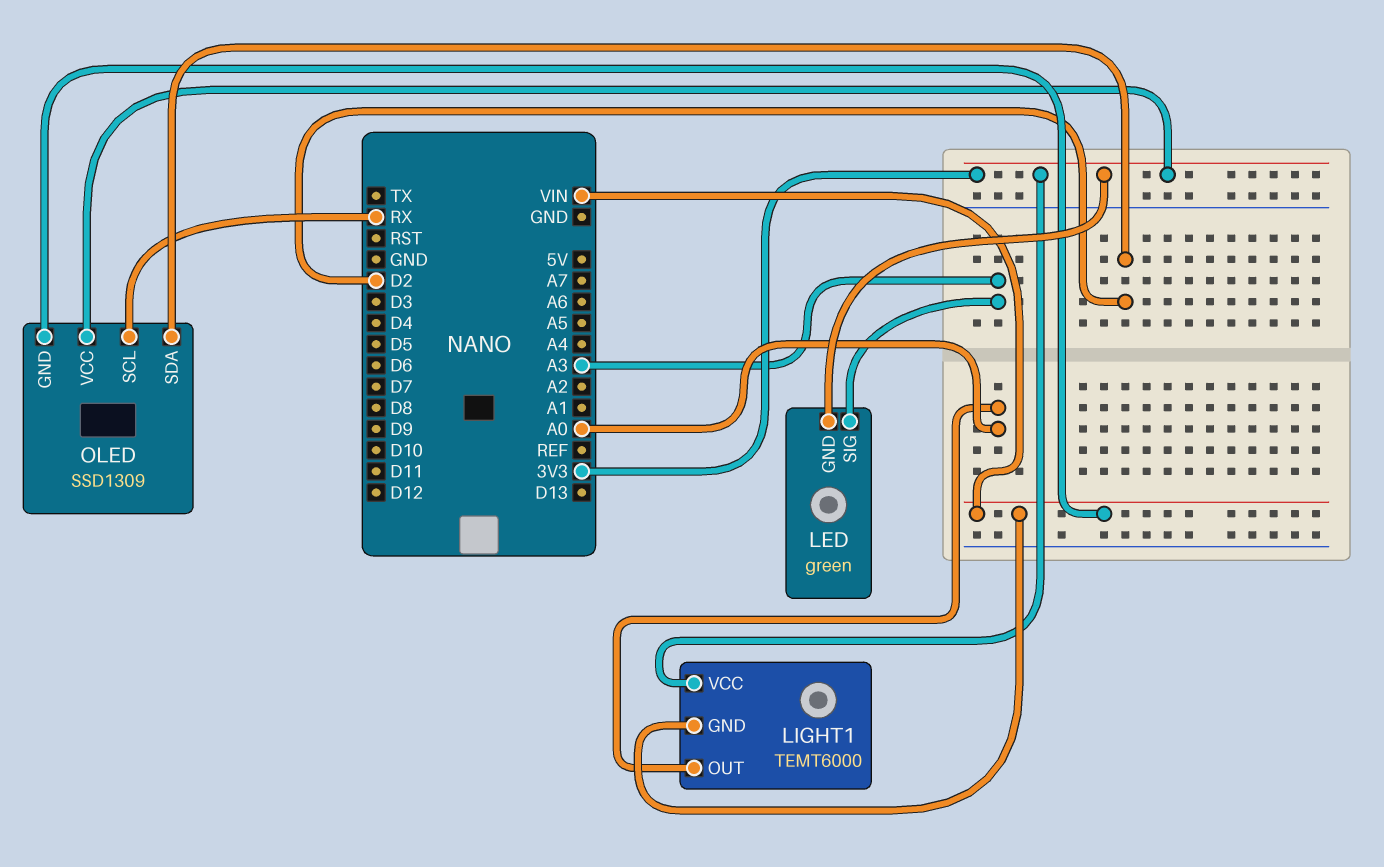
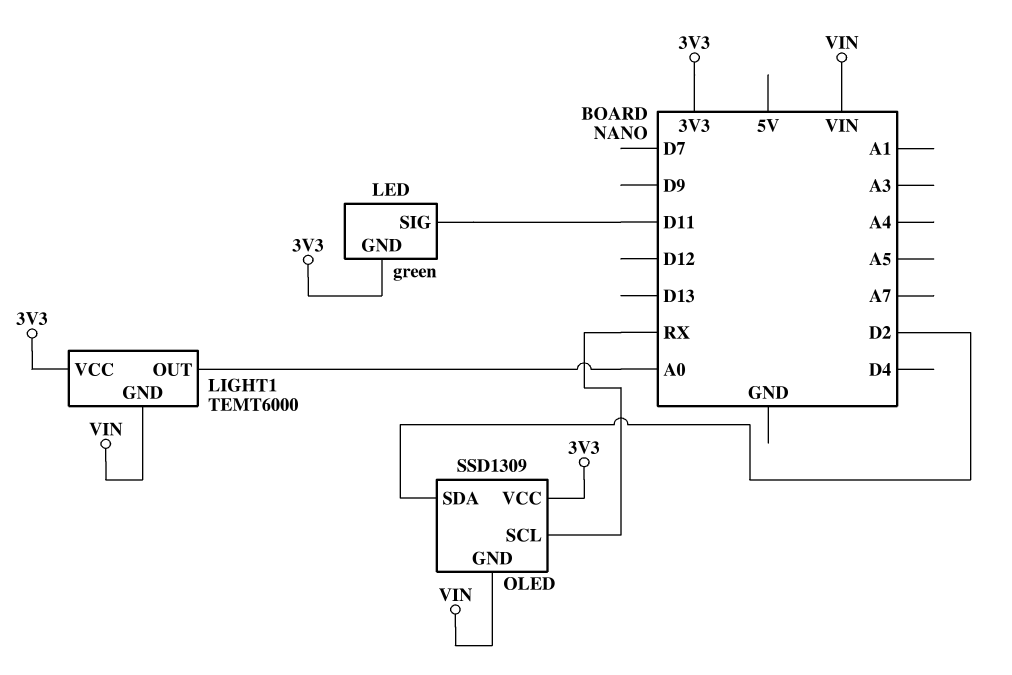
LED pin SIG: A3 -> D11

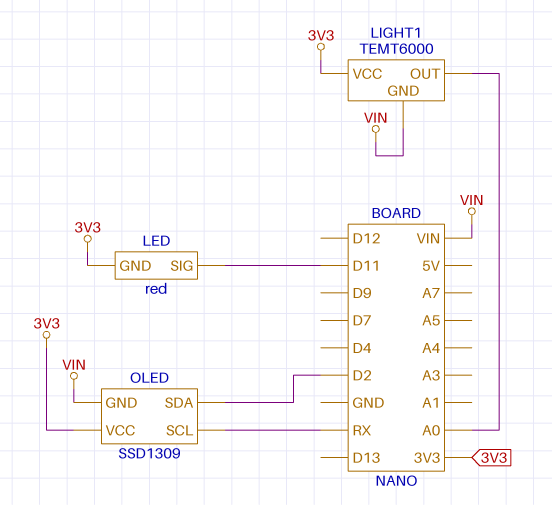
LED: green -> red

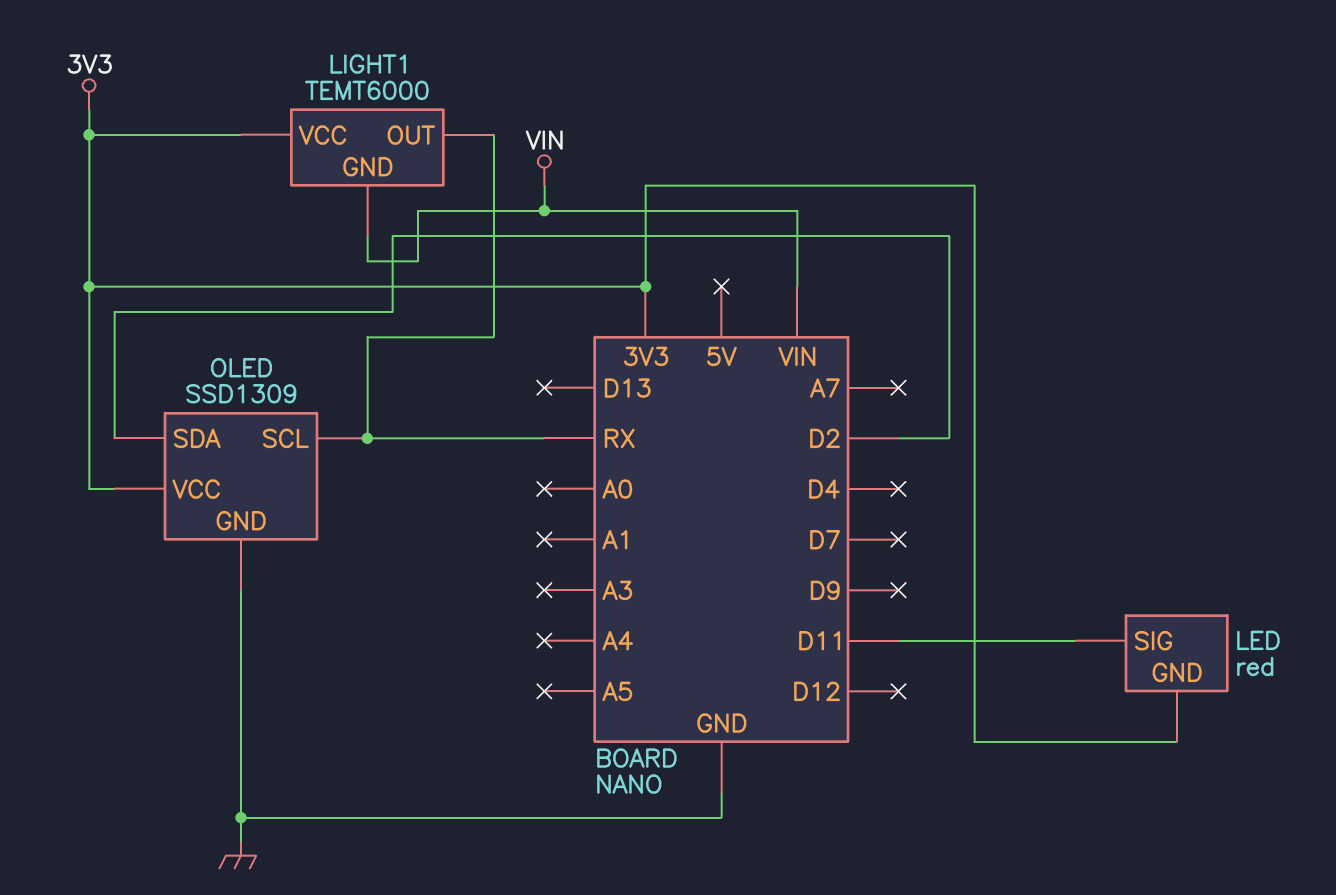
LIGHT1 pin OUT: A0 -> RX
OLED pin GND: VIN -> GND

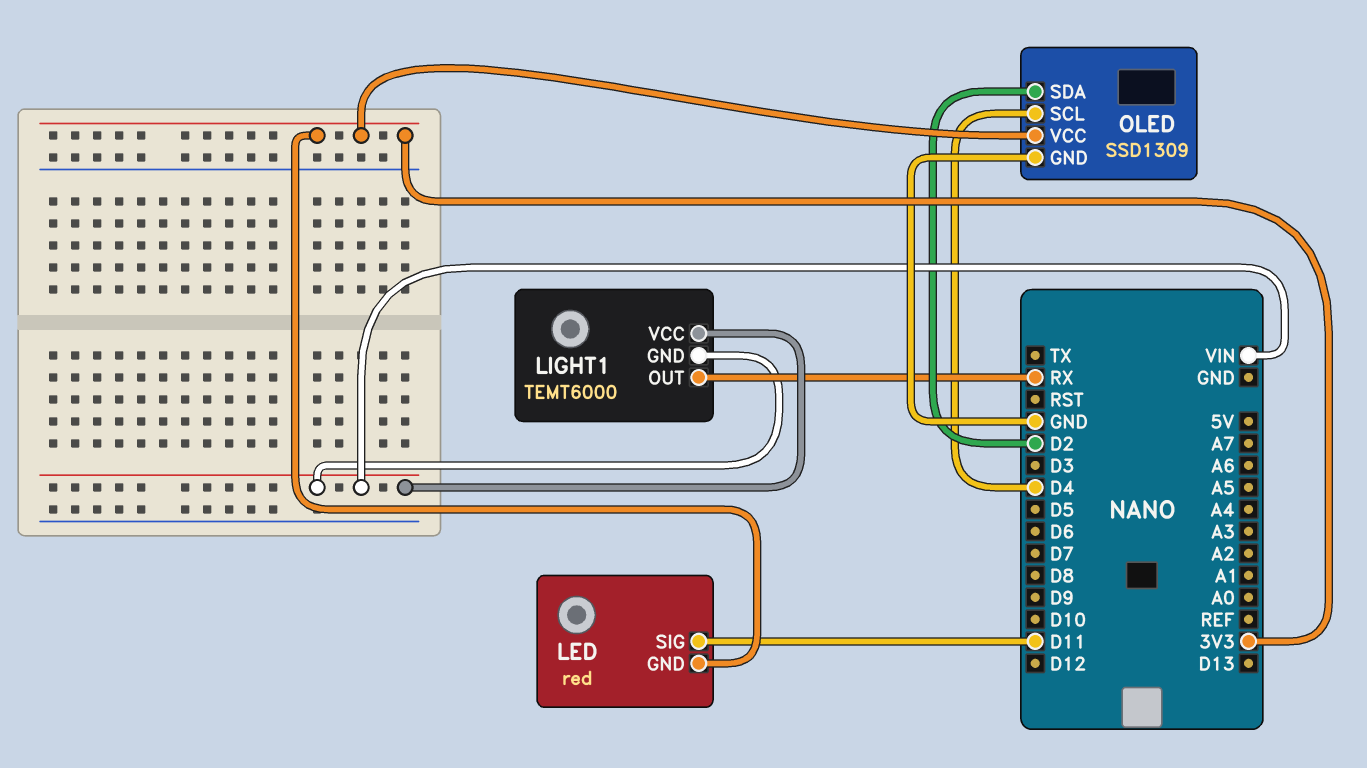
LIGHT1 pin VCC: 3V3 -> VIN
OLED pin SCL: RX -> D4

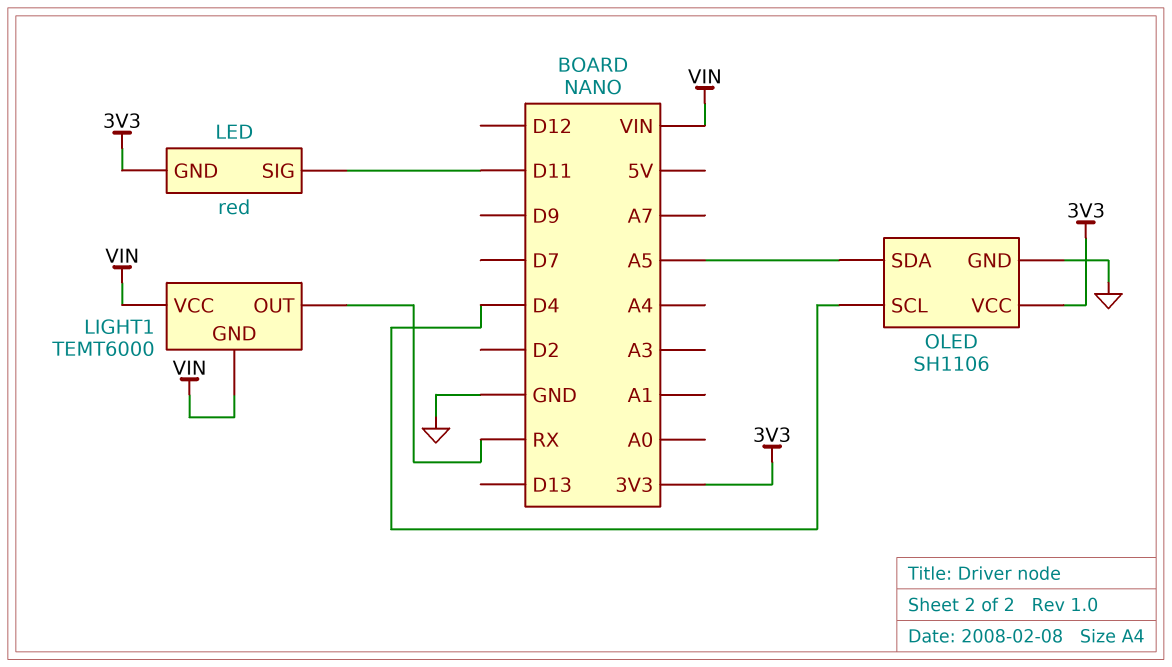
OLED: SSD1309 -> SH1106
OLED pin SDA: D2 -> A5

